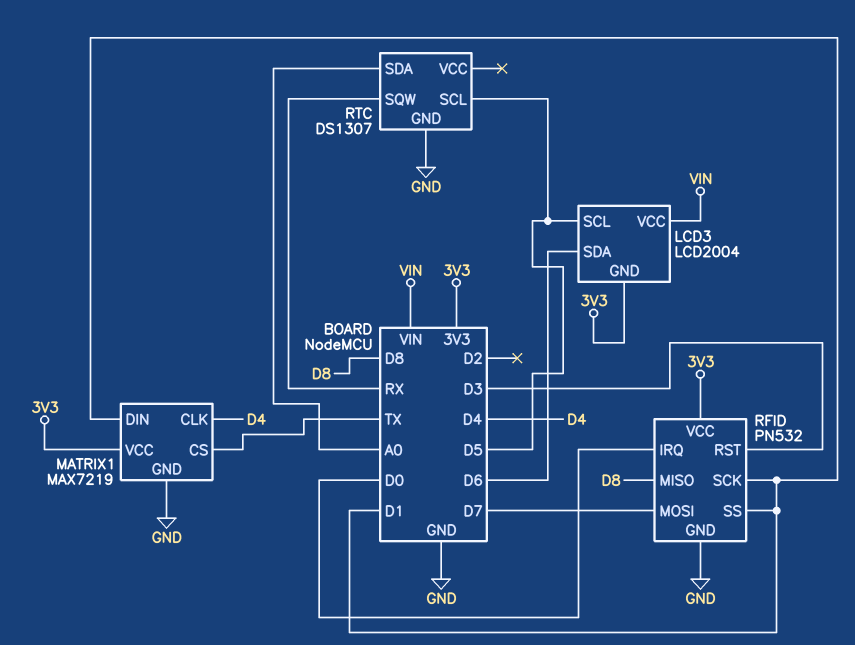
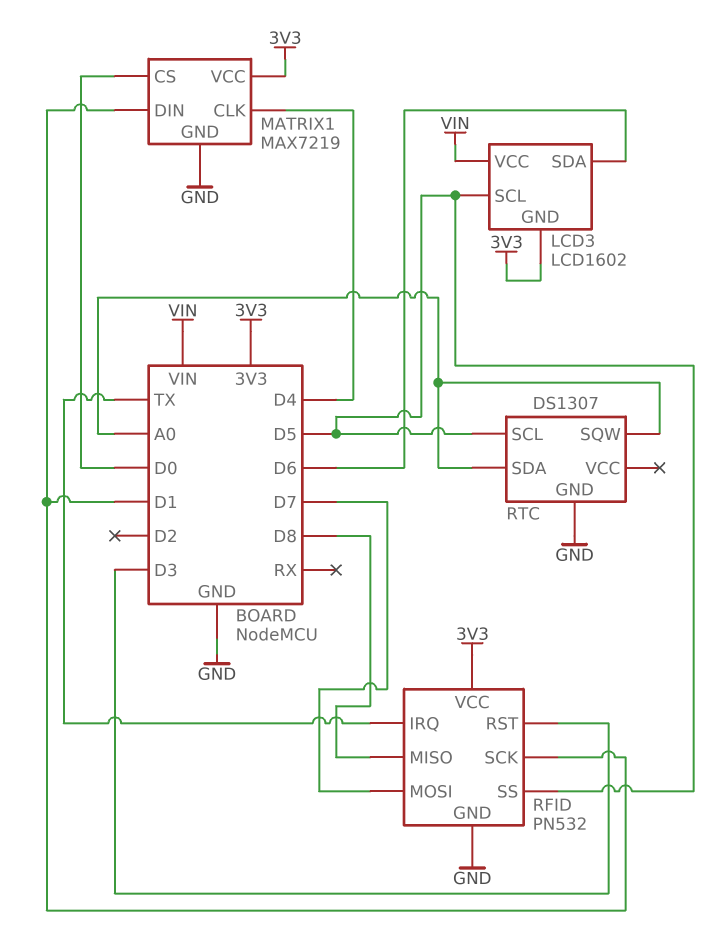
LCD3: LCD2004 -> LCD1602
MATRIX1 pin CS: TX -> D0
RFID pin IRQ: D0 -> TX
RFID pin SS: D1 -> D5
RTC pin SQW: RX -> A0

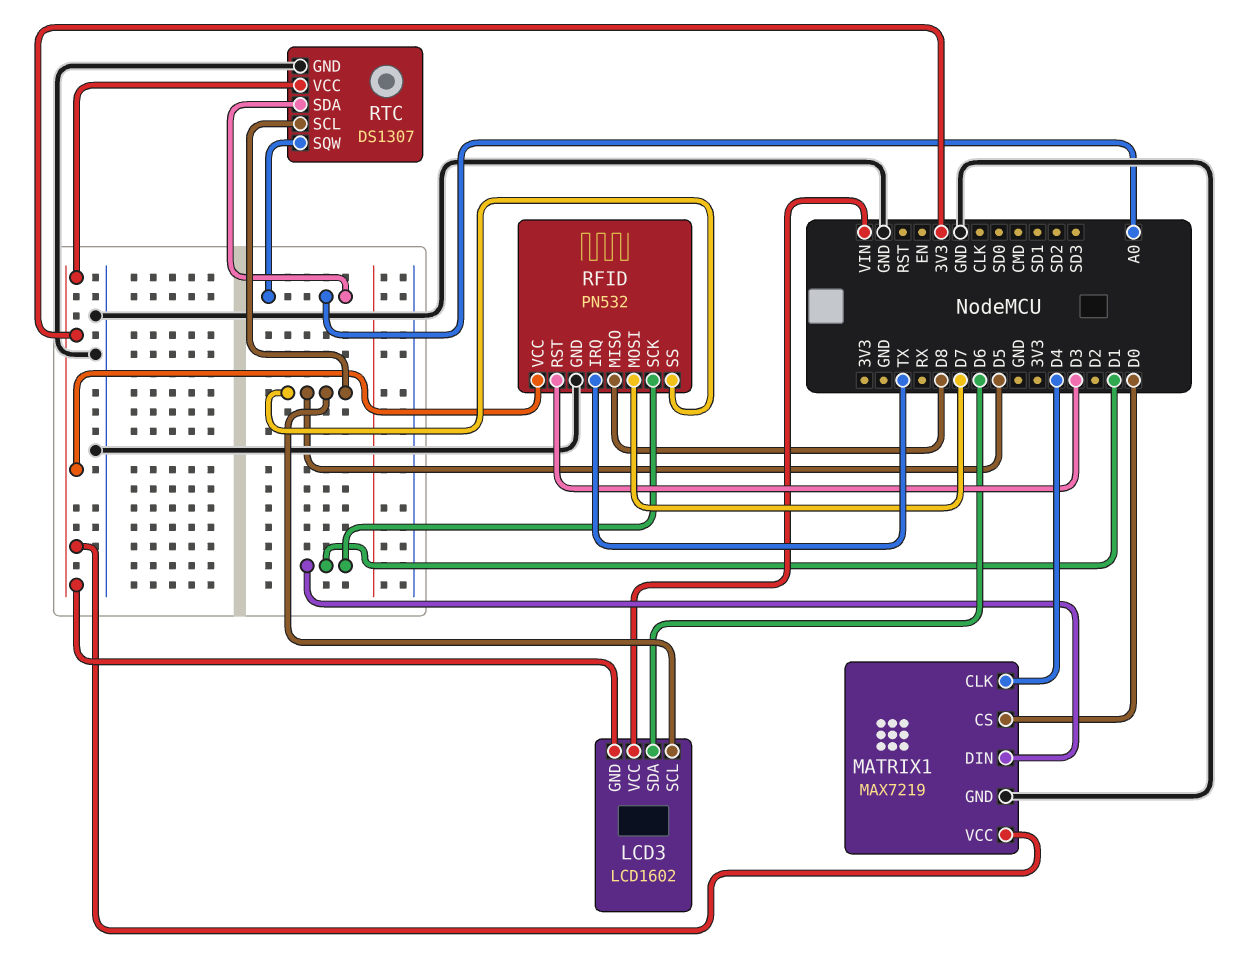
RTC pin VCC: none -> 3V3

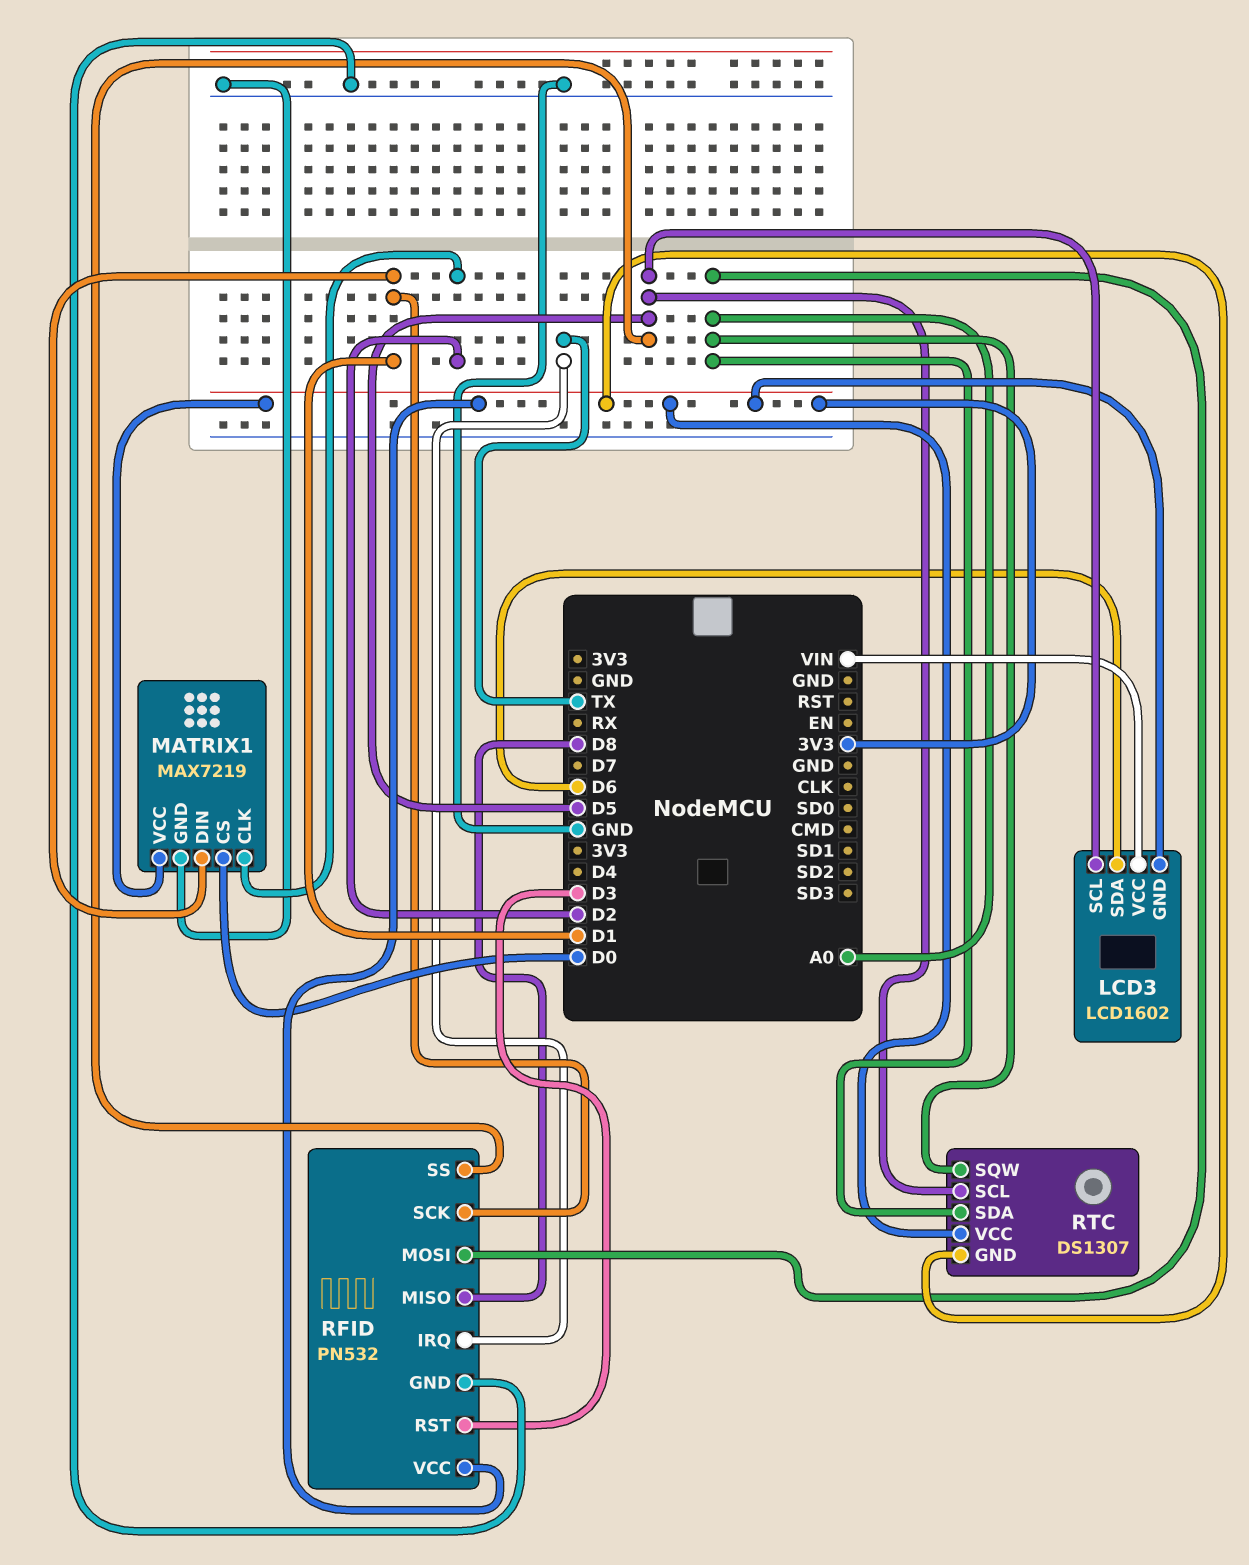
MATRIX1 pin CLK: D4 -> D2
RFID pin MOSI: D7 -> A0
RTC pin GND: GND -> 3V3

